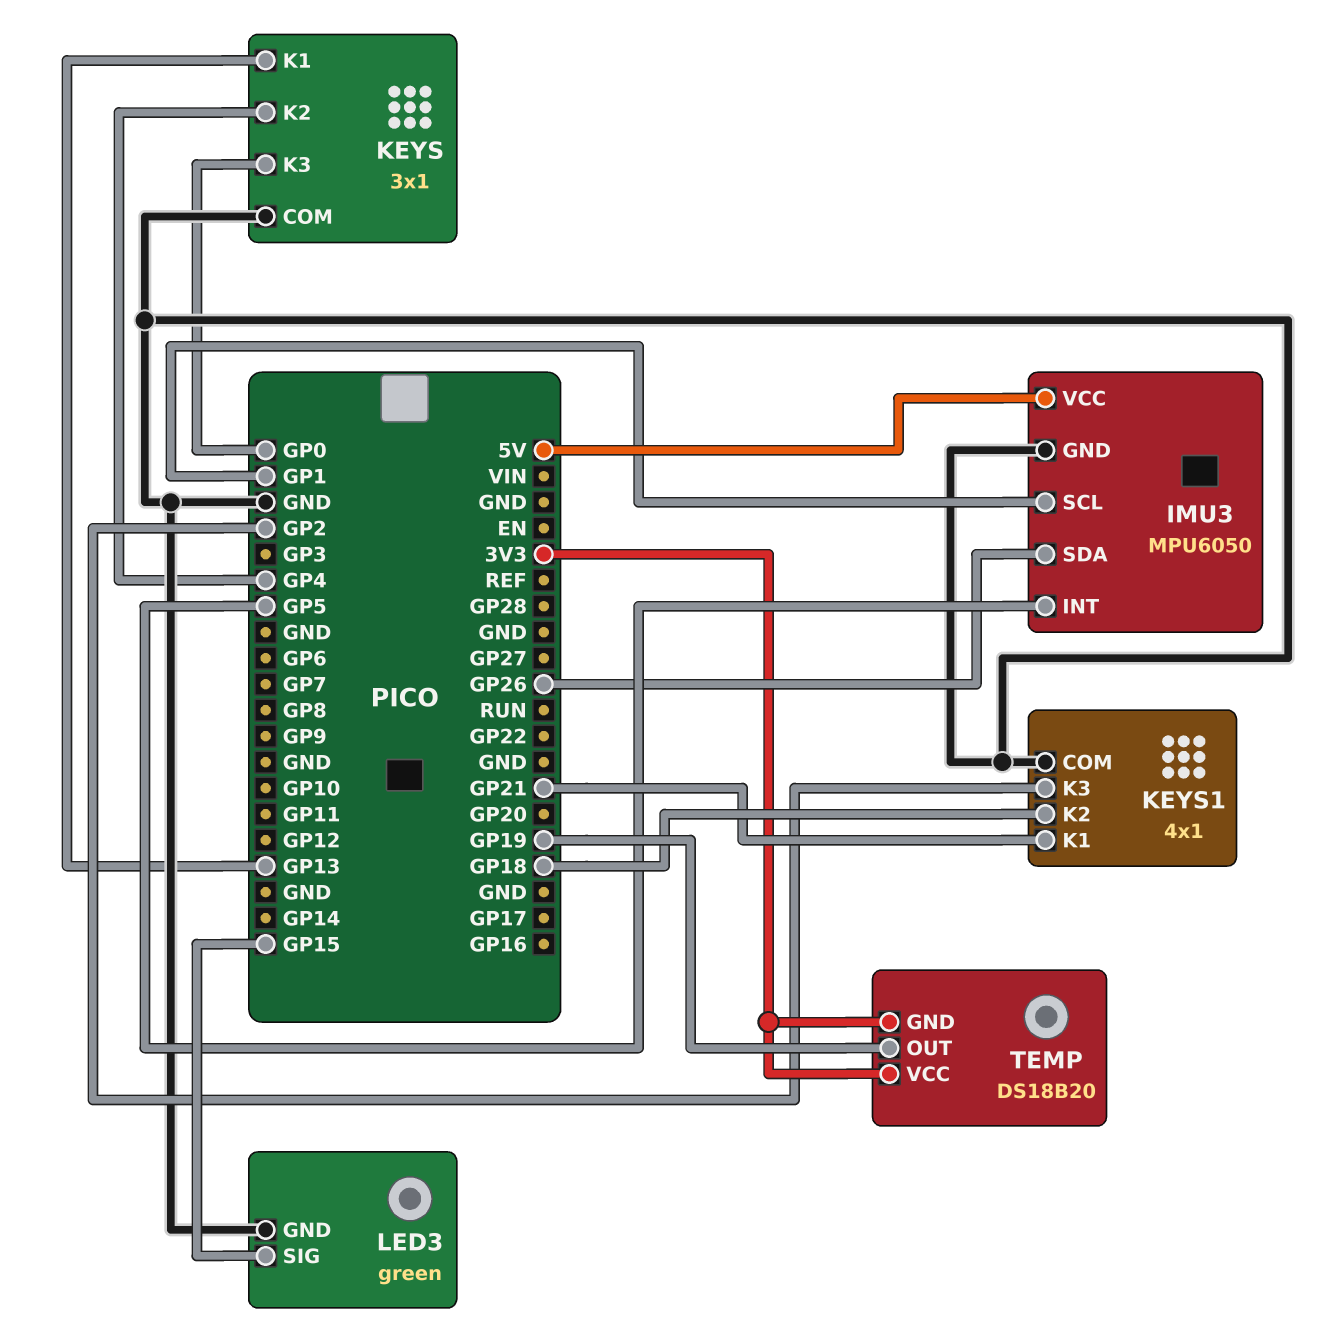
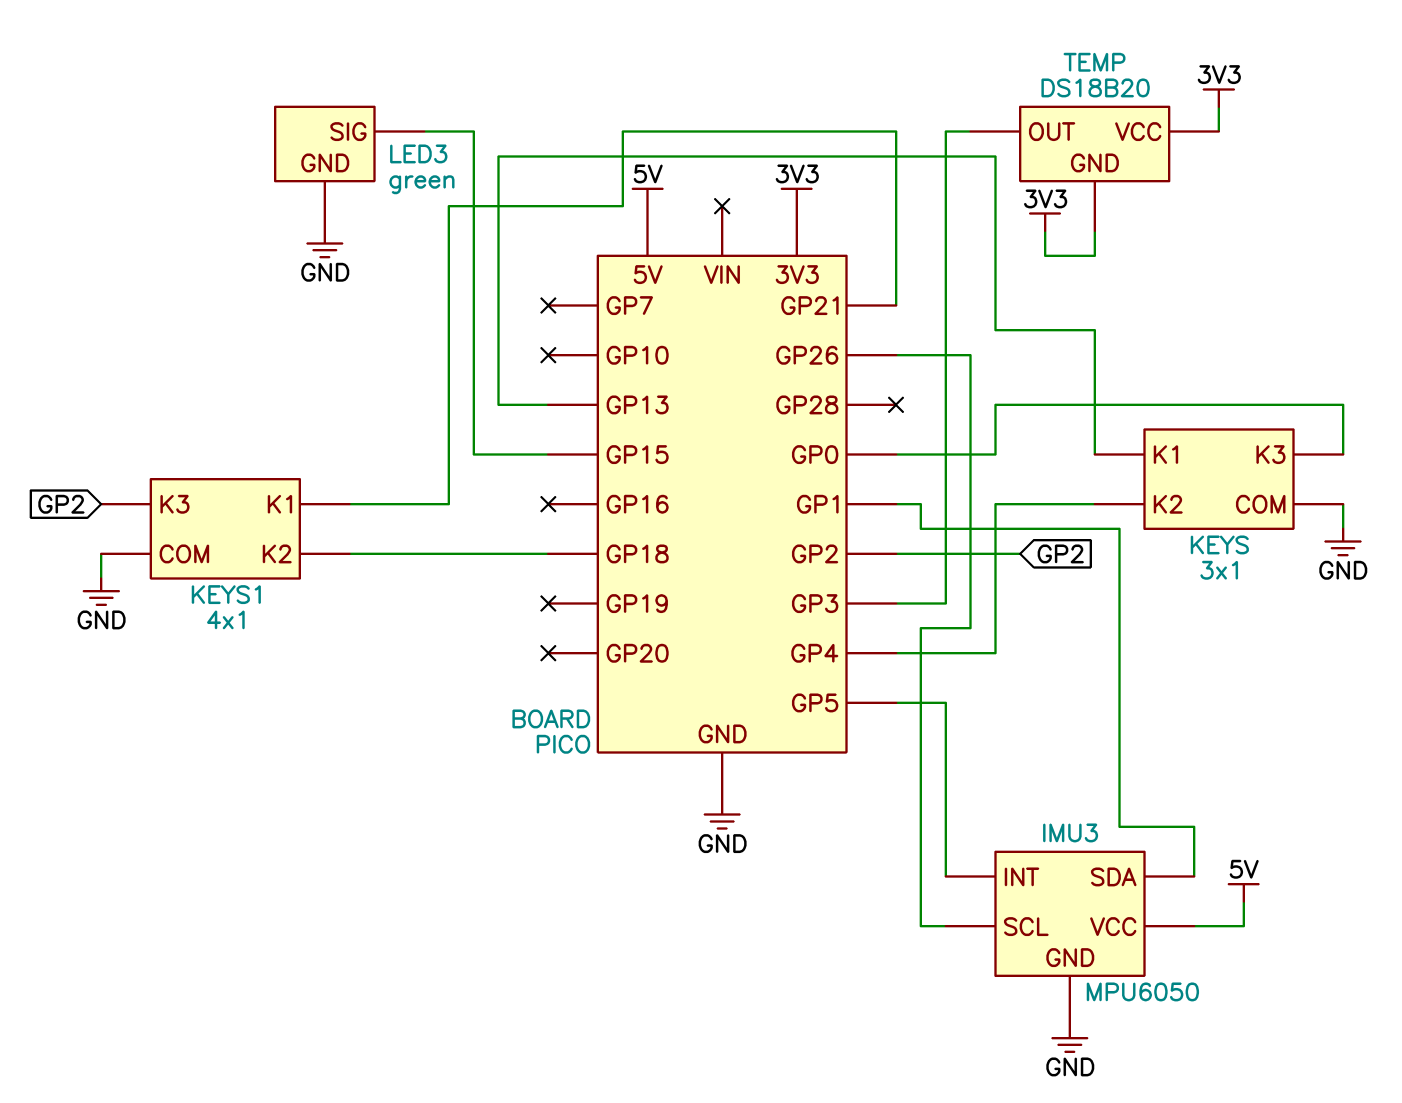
IMU3 pin SCL: GP1 -> GP26
IMU3 pin SDA: GP26 -> GP1
TEMP pin OUT: GP19 -> GP3

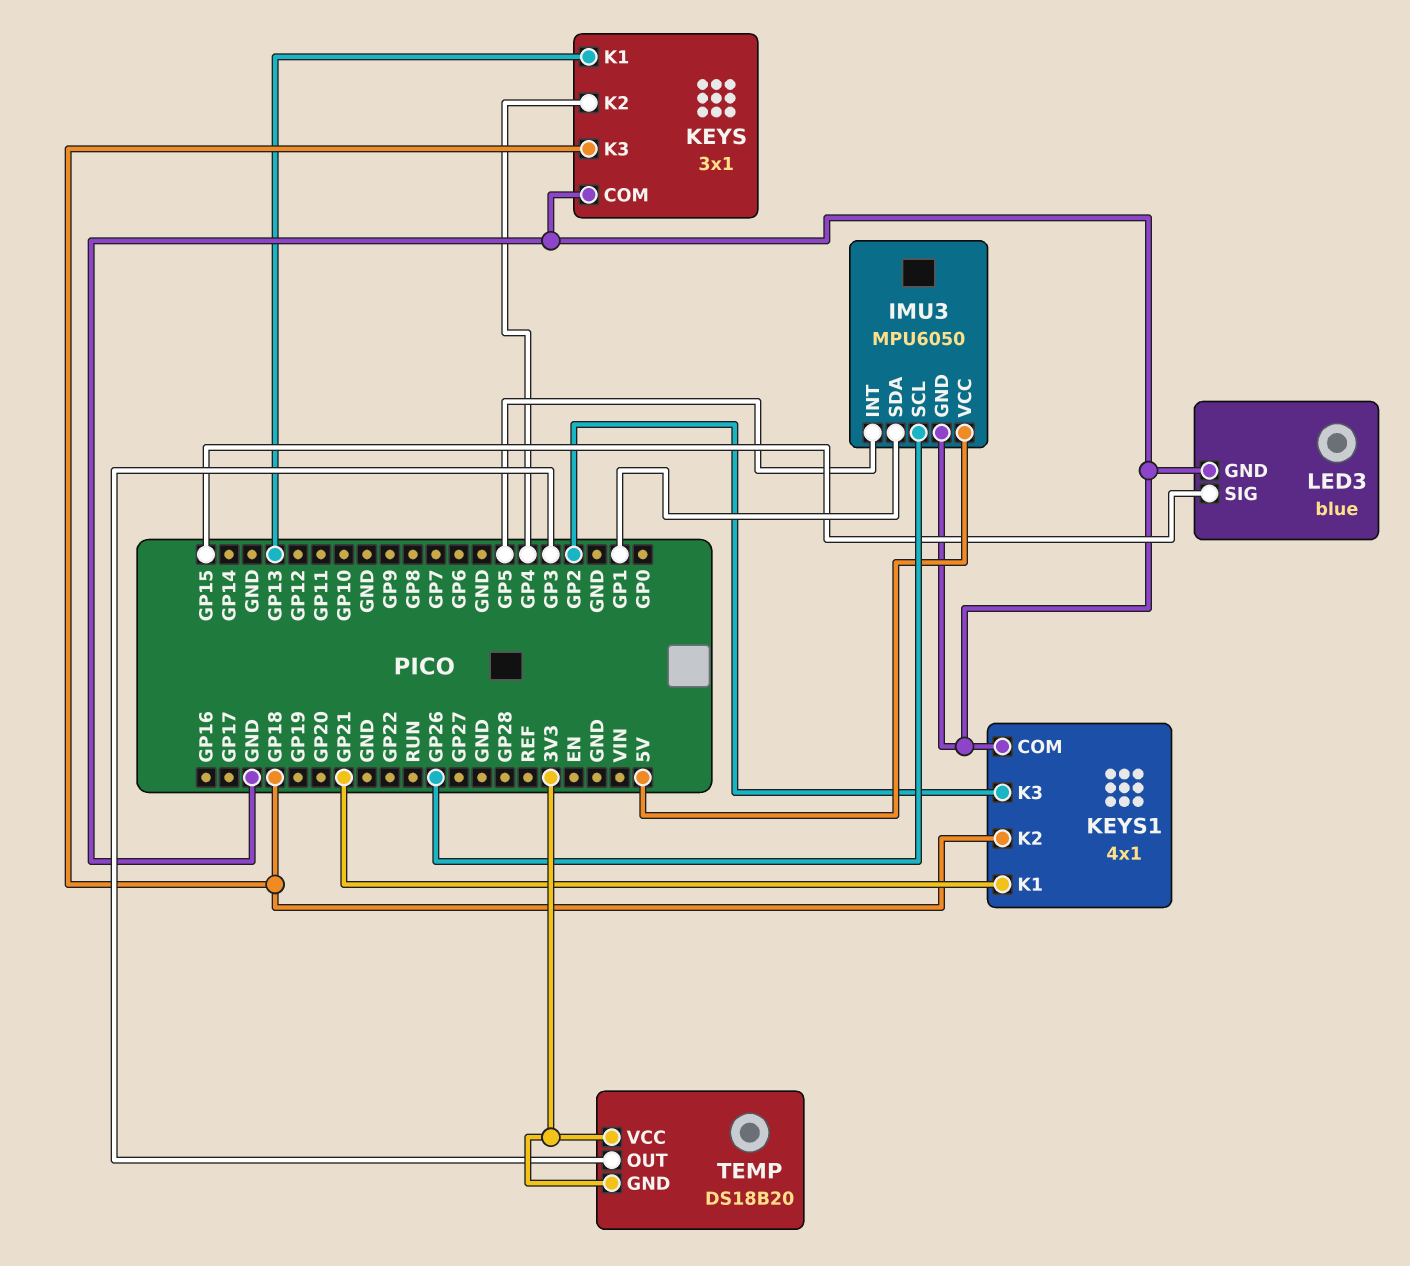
KEYS pin K3: GP0 -> GP18
LED3: green -> blue

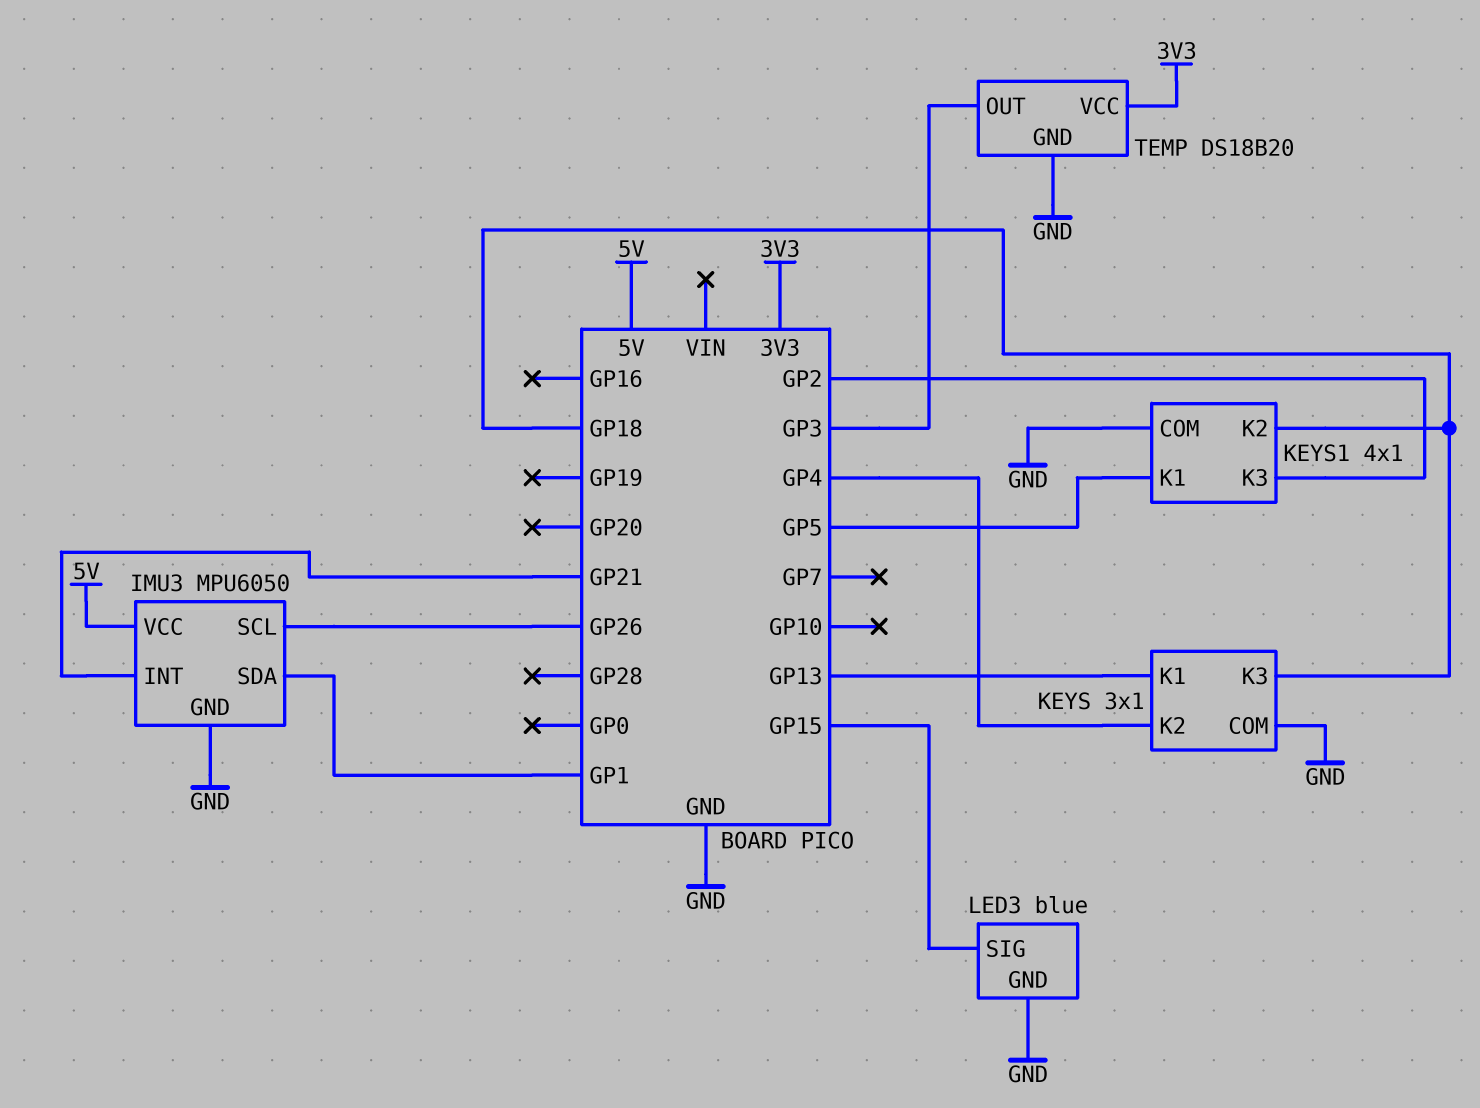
IMU3 pin INT: GP5 -> GP21
KEYS1 pin K1: GP21 -> GP5
TEMP pin GND: 3V3 -> GND

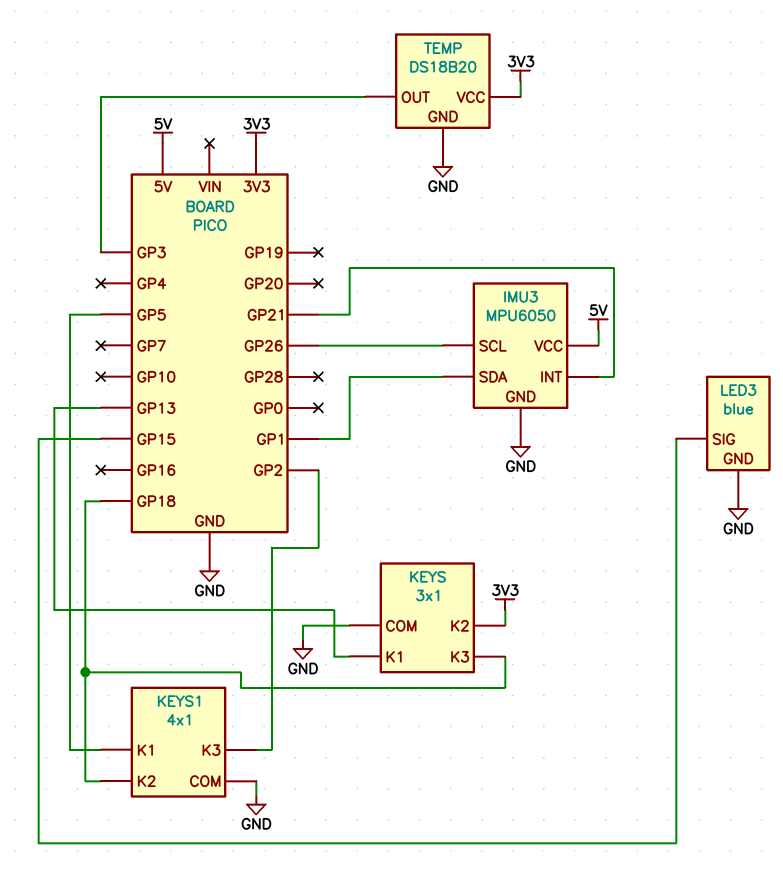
KEYS pin K2: GP4 -> 3V3

